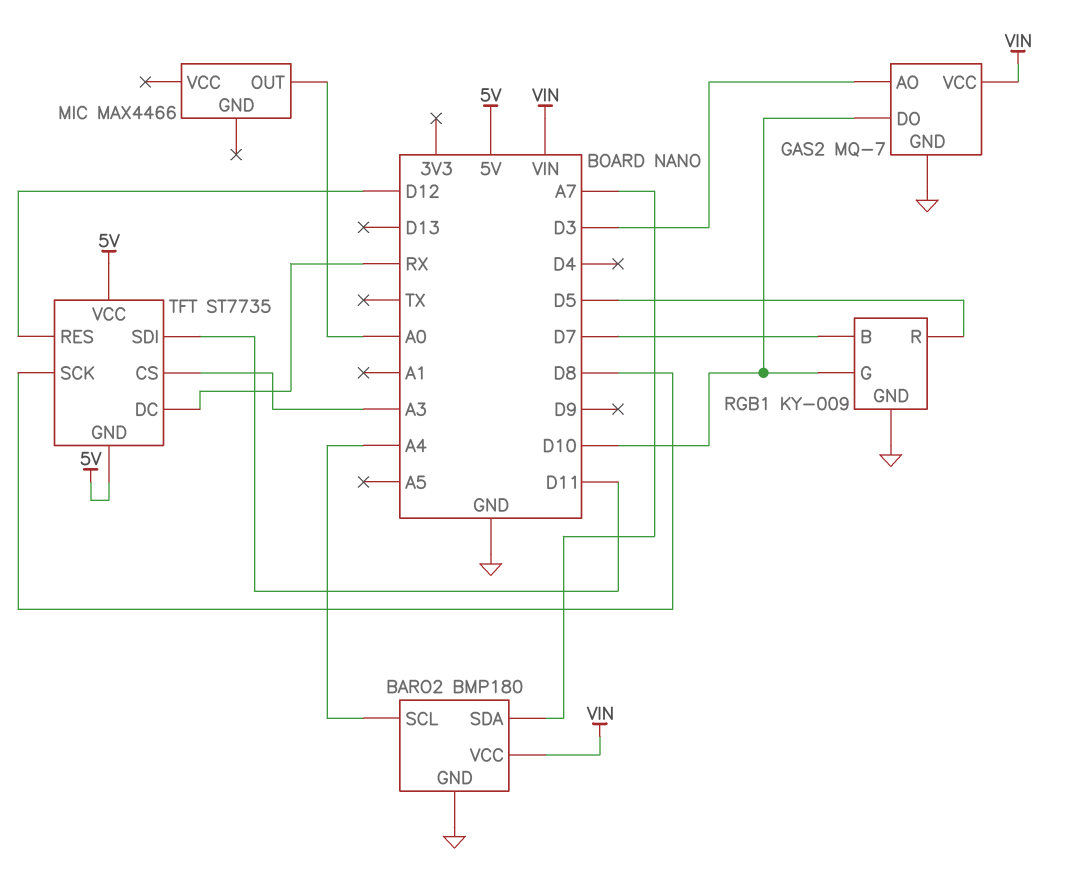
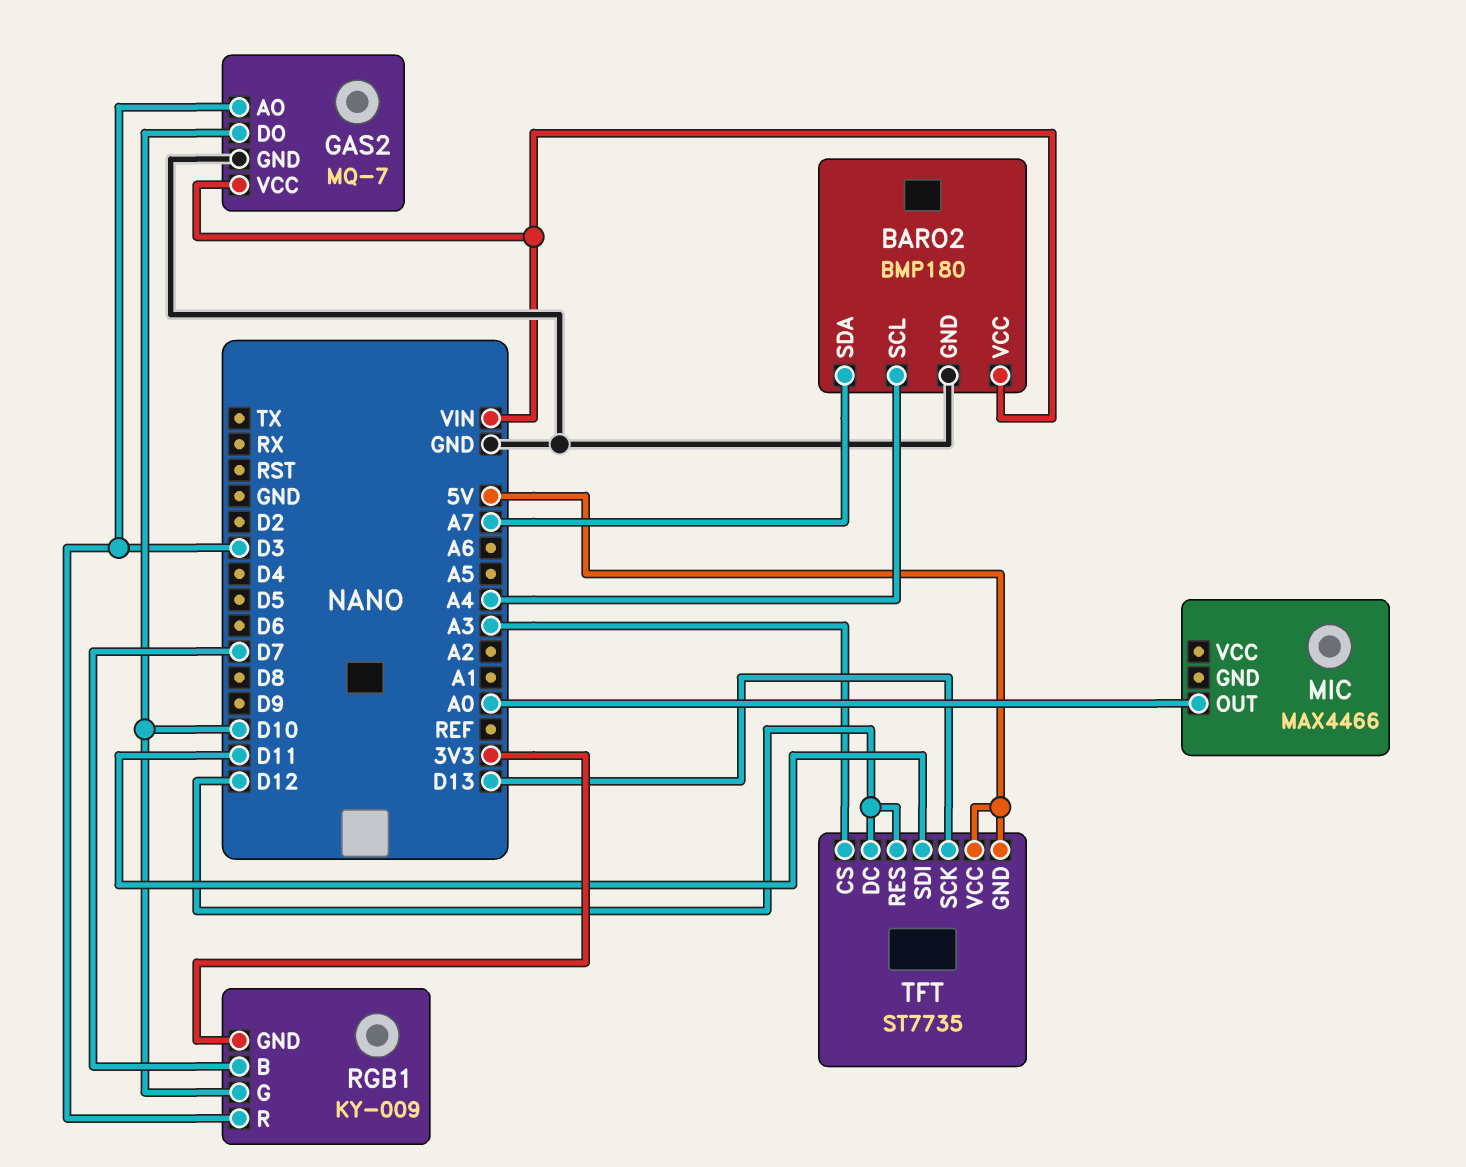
RGB1 pin GND: GND -> 3V3
RGB1 pin R: D5 -> D3
TFT pin DC: RX -> D12
TFT pin SCK: D8 -> D13

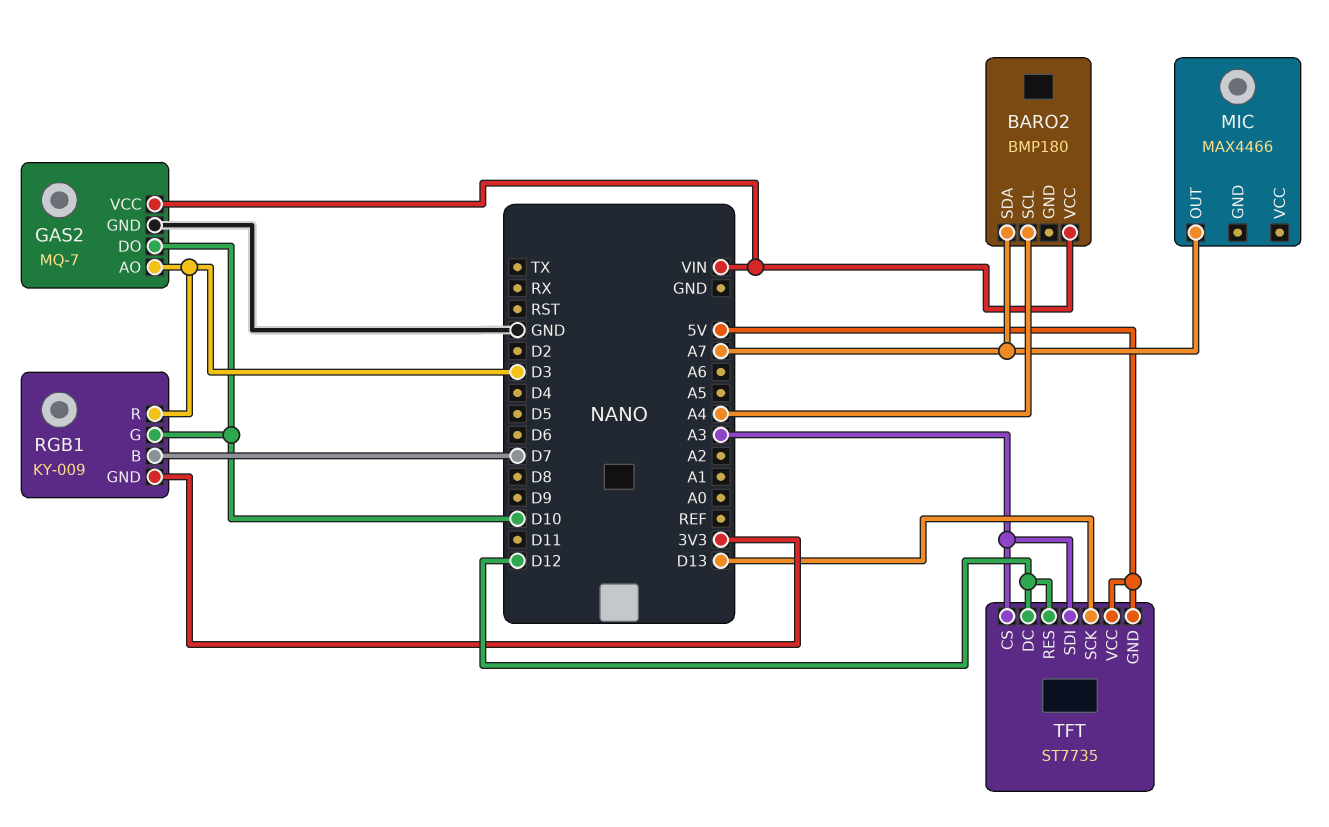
BARO2 pin GND: GND -> none
MIC pin OUT: A0 -> A7
TFT pin SDI: D11 -> A3

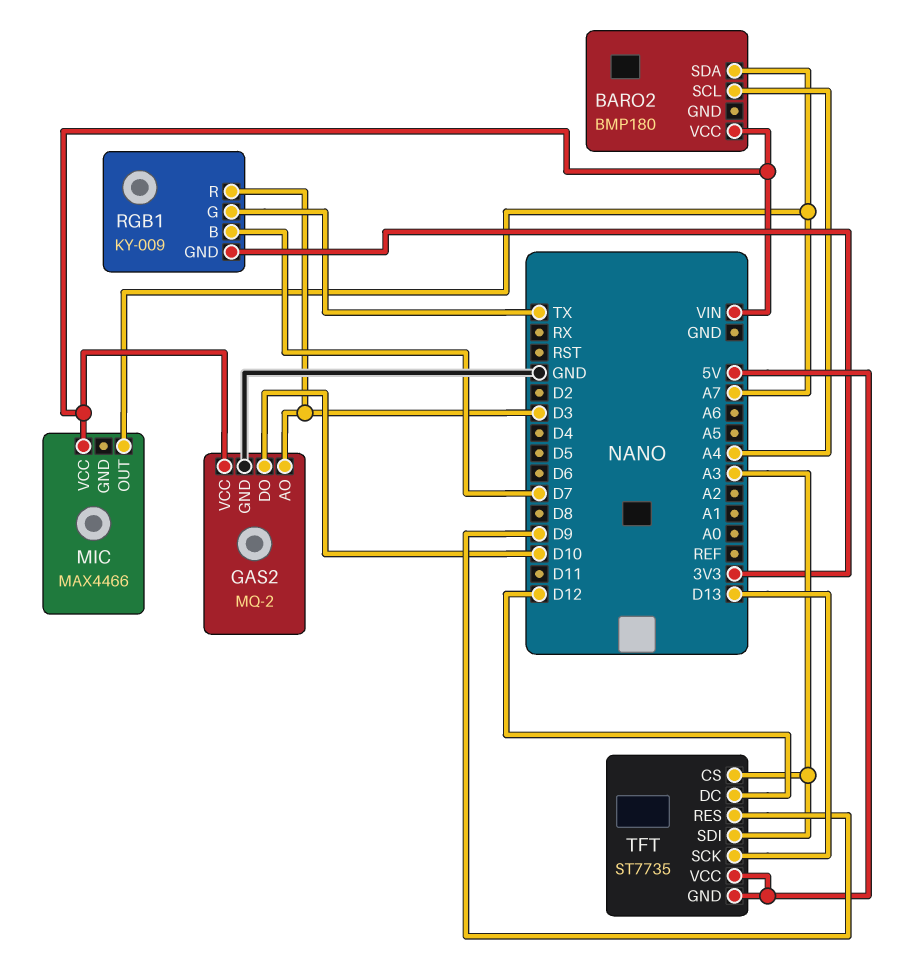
GAS2: MQ-7 -> MQ-2
MIC pin VCC: none -> VIN
RGB1 pin G: D10 -> TX
TFT pin RES: D12 -> D9

